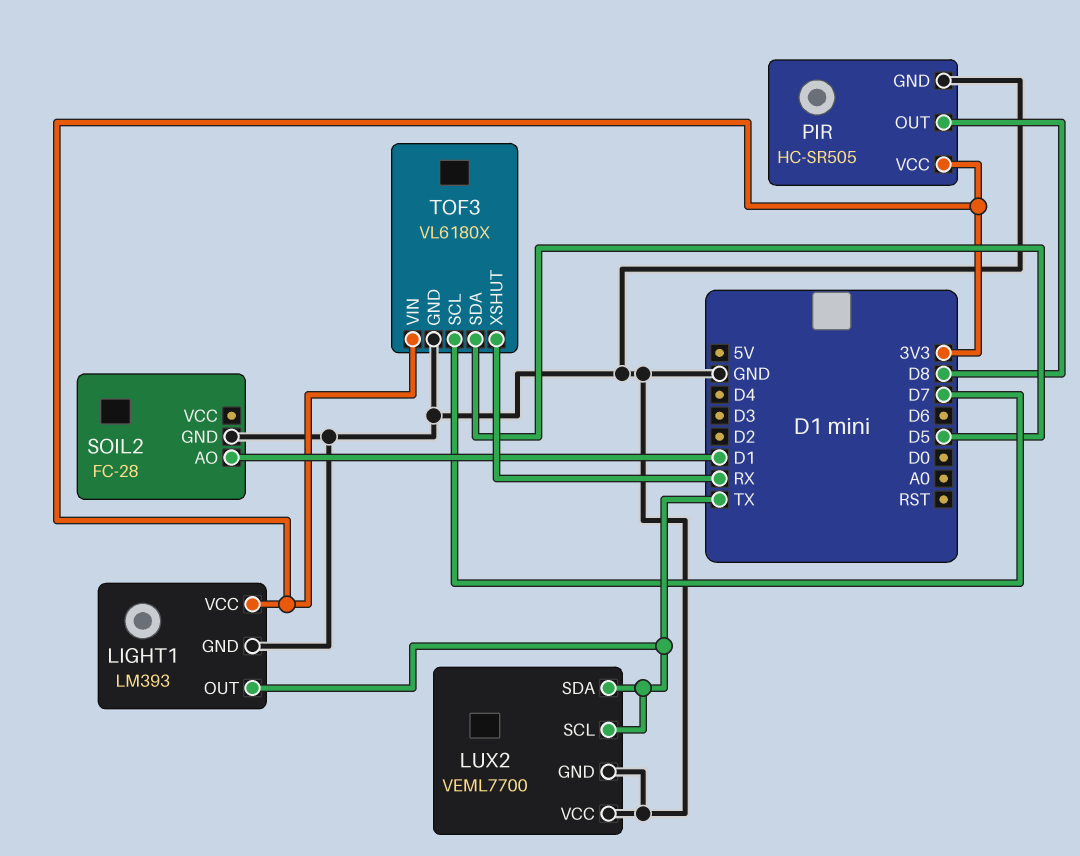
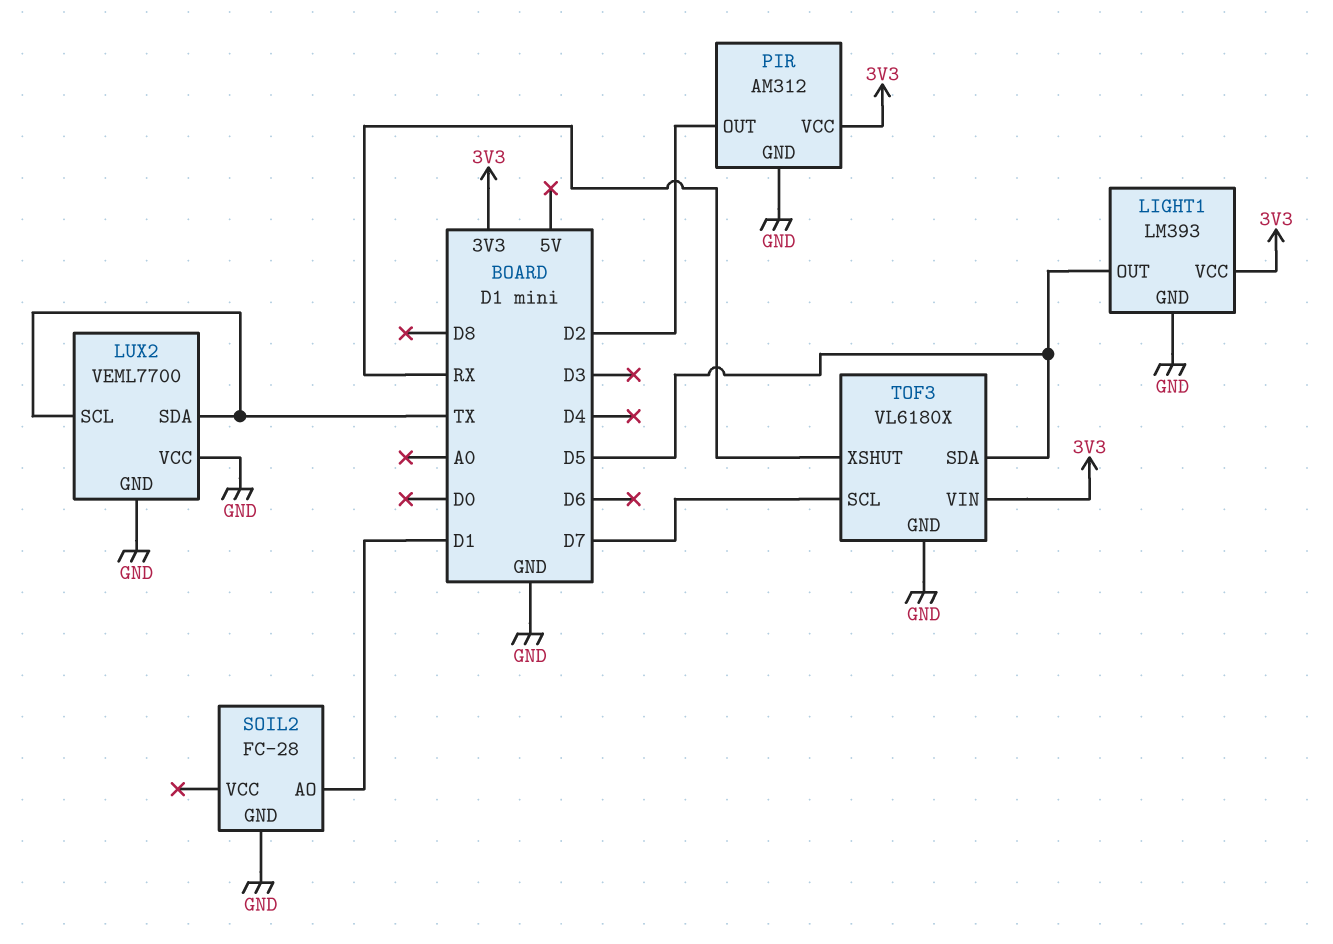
LIGHT1 pin OUT: TX -> D5
PIR: HC-SR505 -> AM312
PIR pin OUT: D8 -> D2

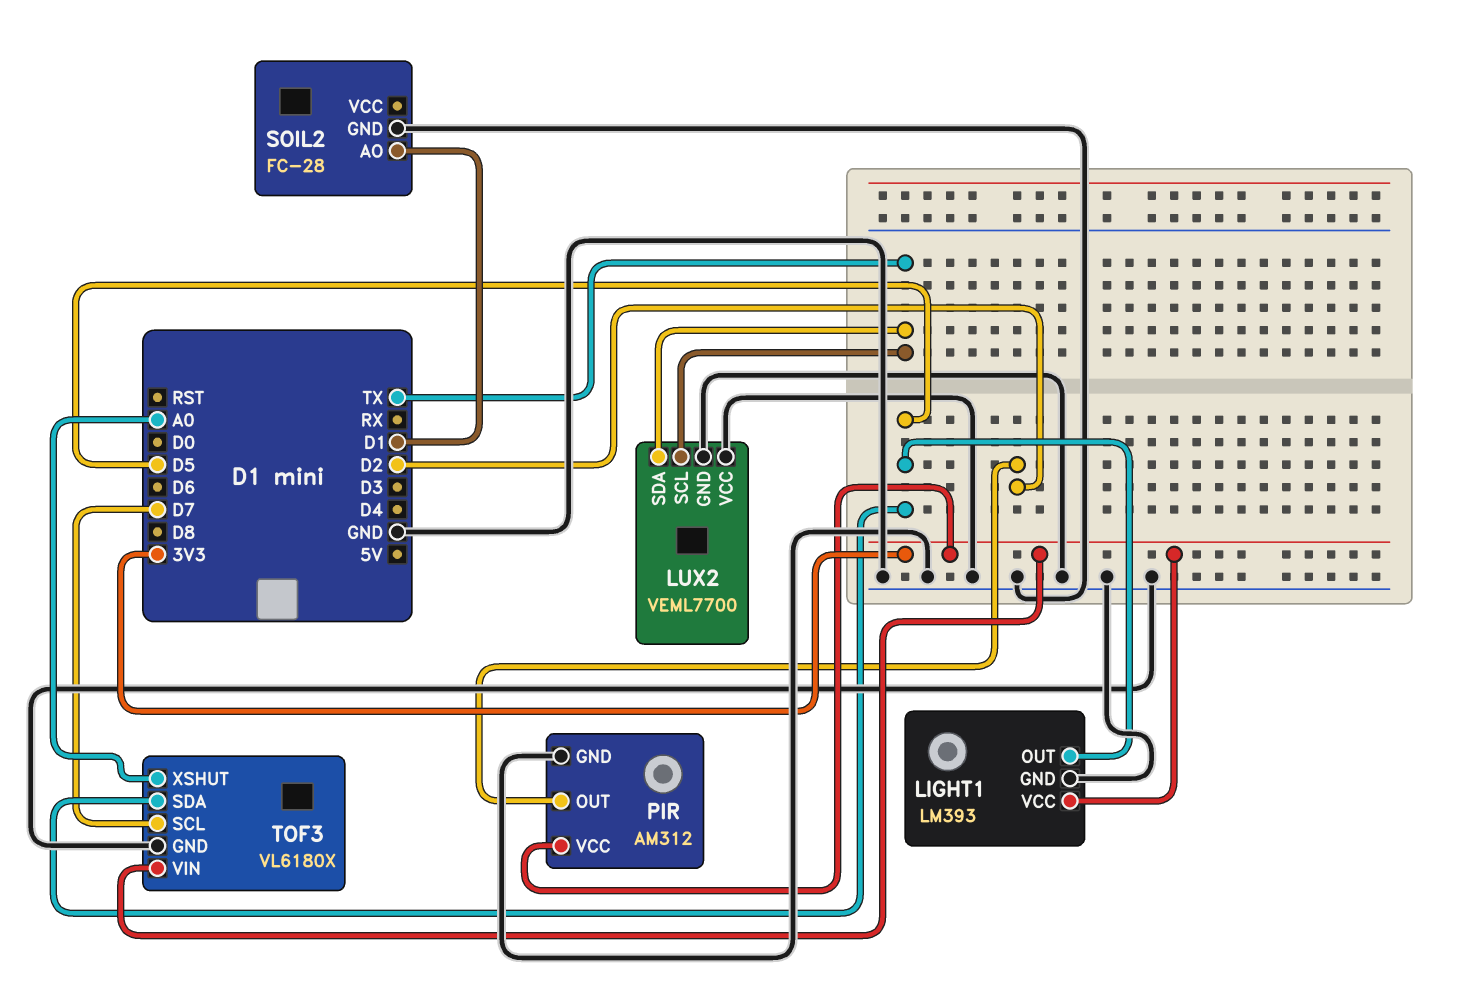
TOF3 pin XSHUT: RX -> A0

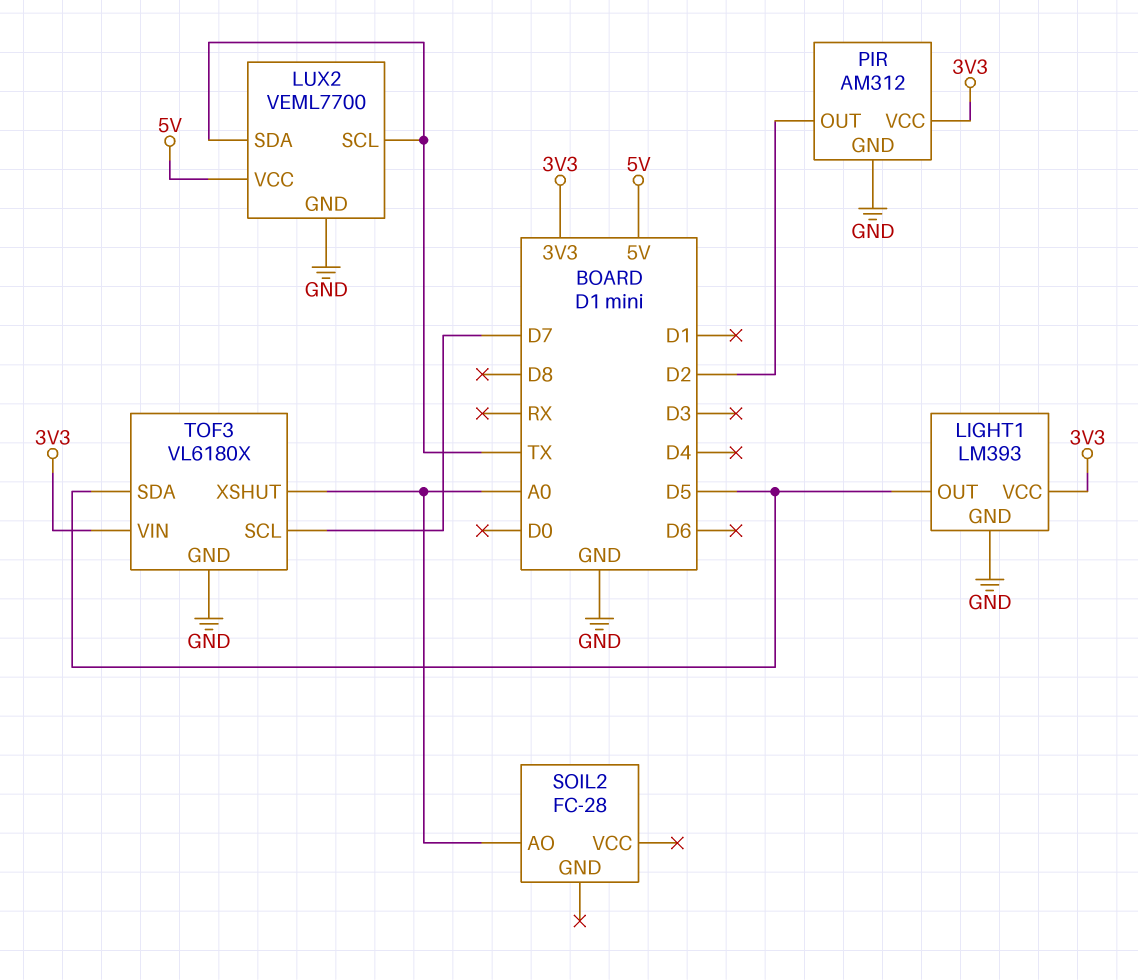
LUX2 pin VCC: GND -> 5V
SOIL2 pin AO: D1 -> A0
SOIL2 pin GND: GND -> none

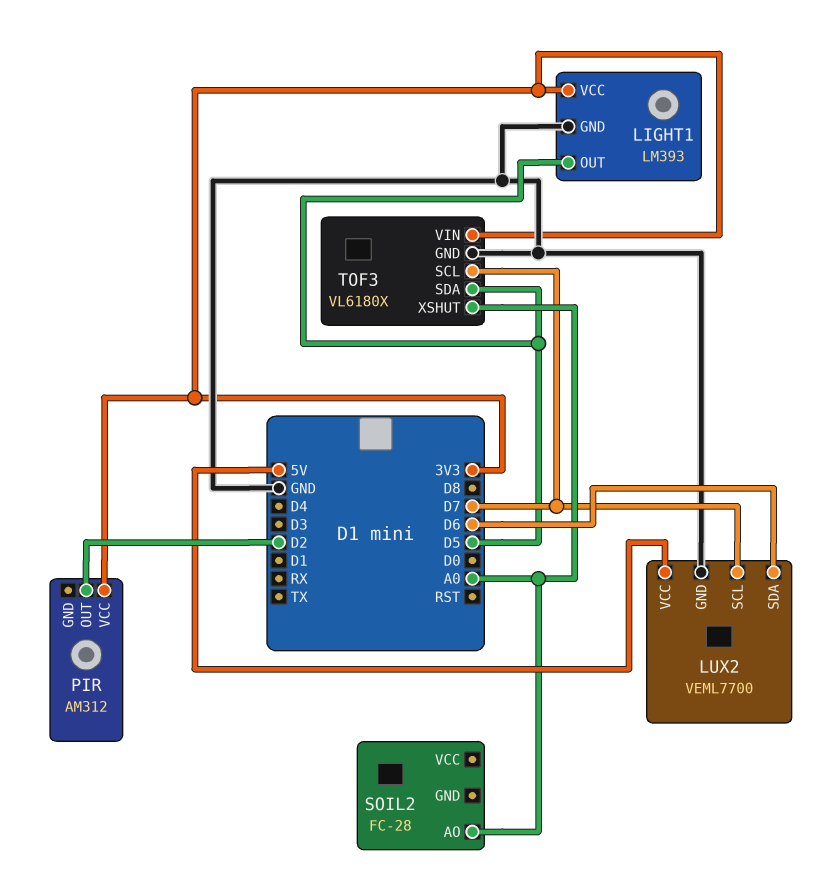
LUX2 pin SCL: TX -> D7
LUX2 pin SDA: TX -> D6
PIR pin GND: GND -> none

